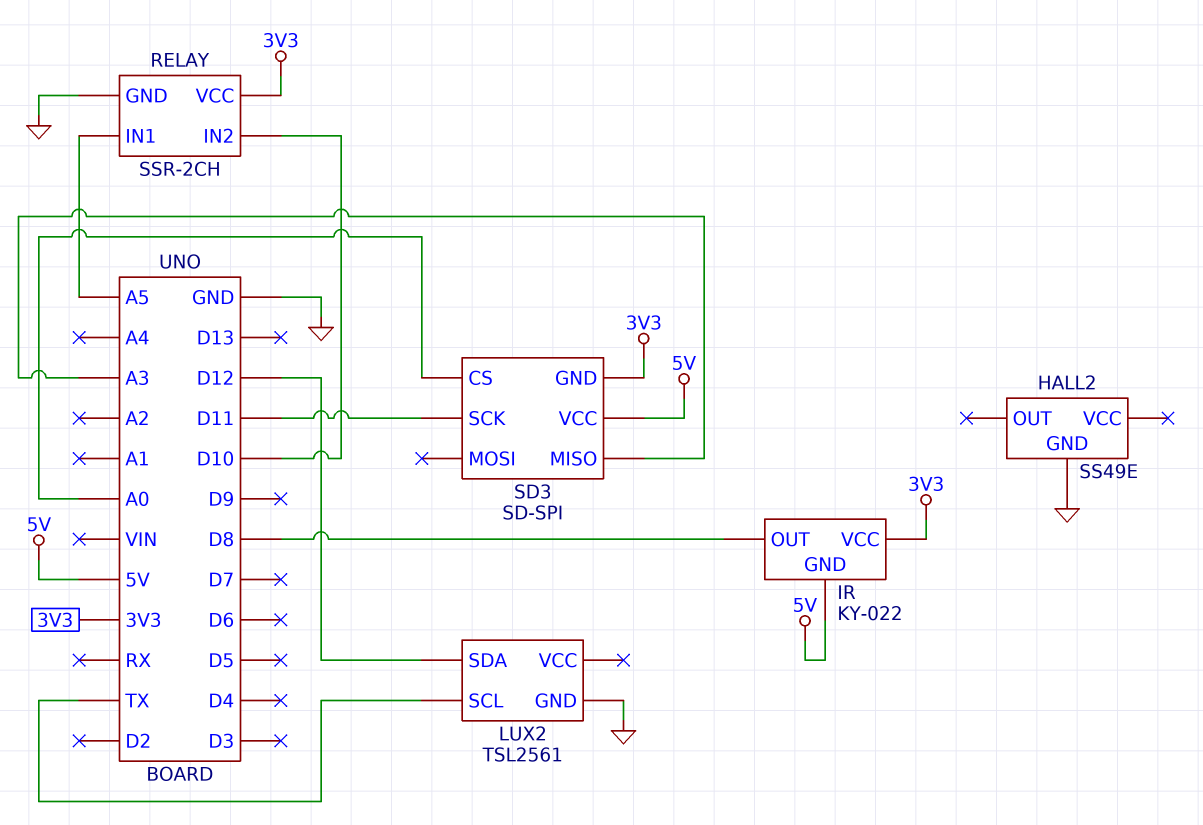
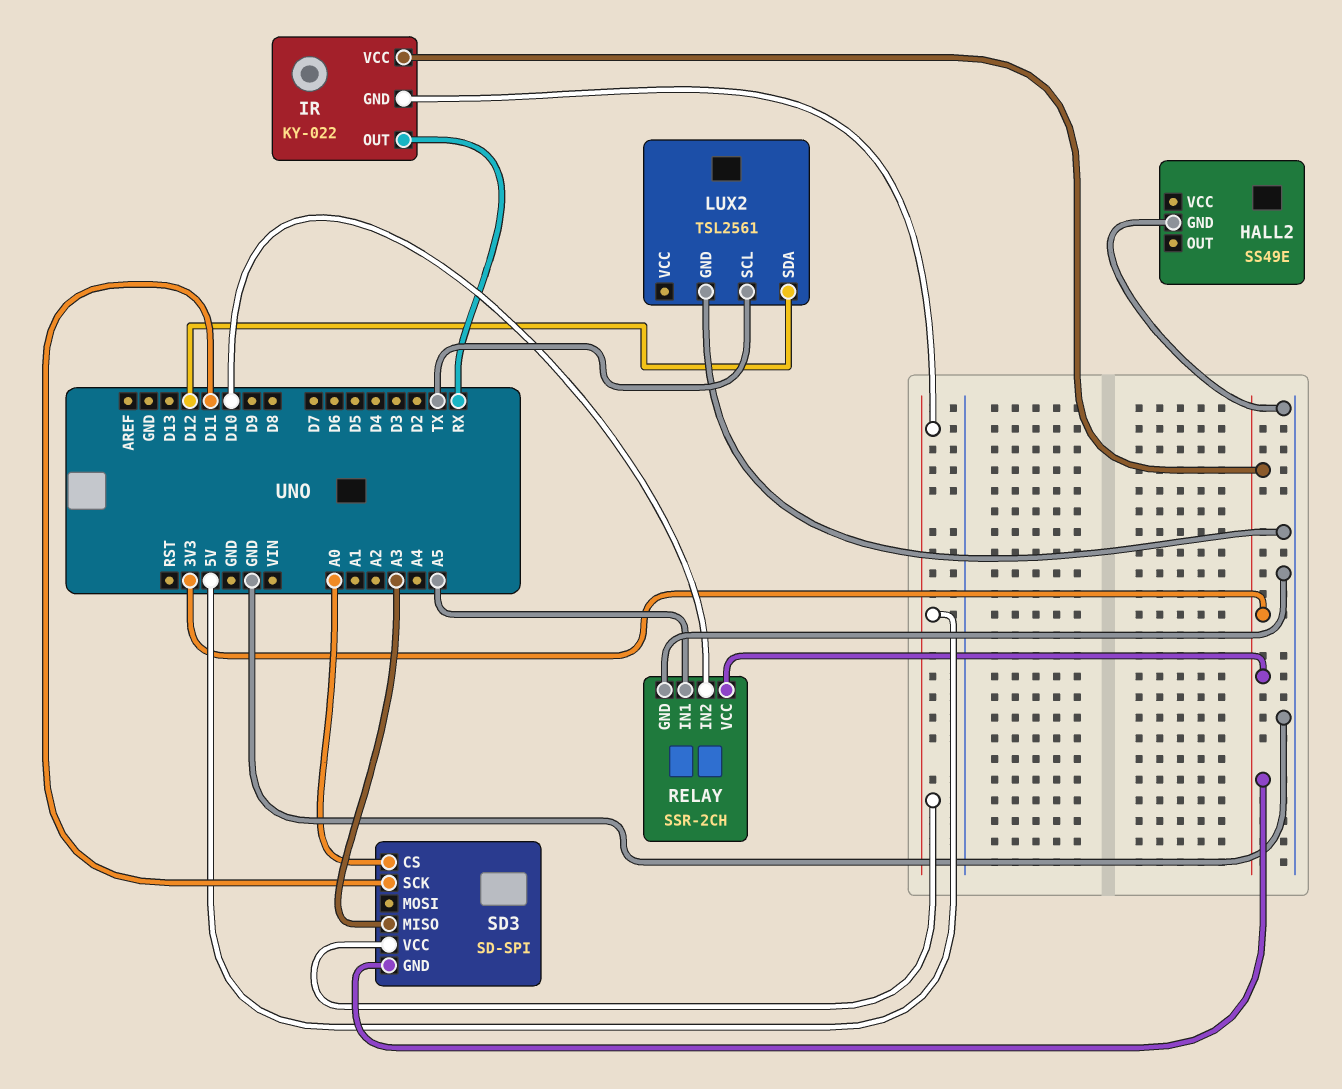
IR pin OUT: D8 -> RX

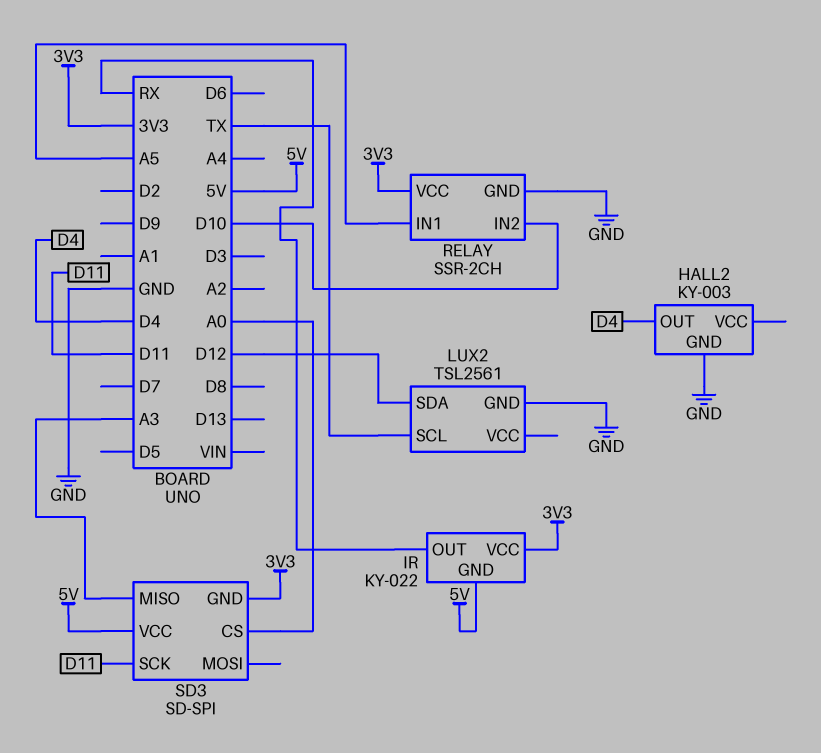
HALL2: SS49E -> KY-003
HALL2 pin OUT: none -> D4

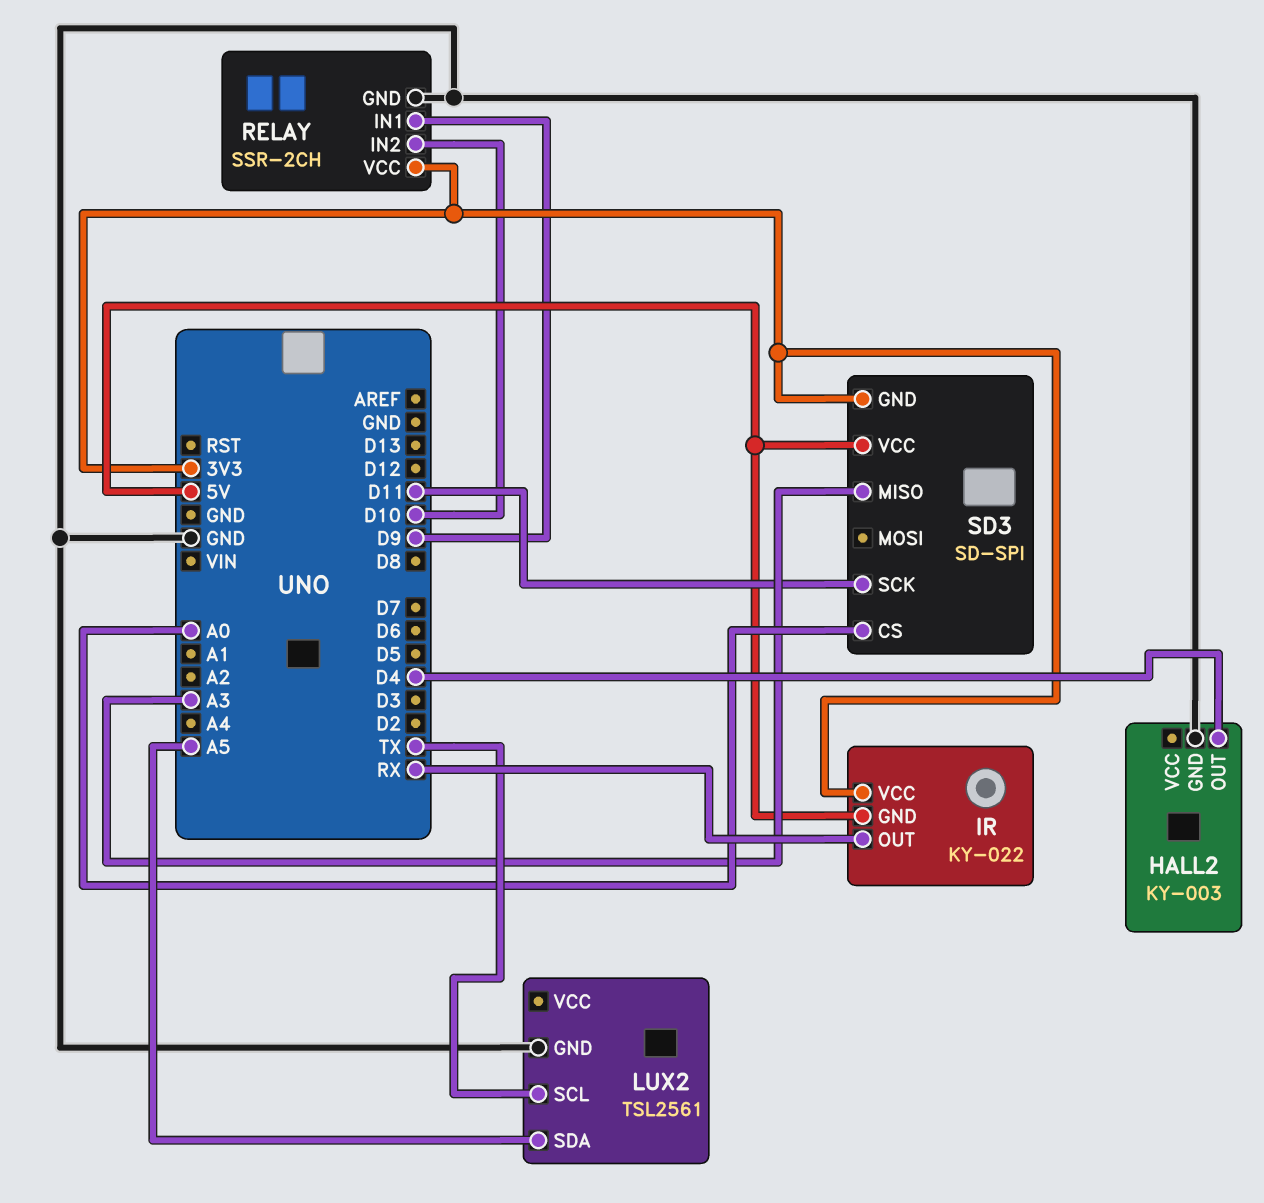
LUX2 pin SDA: D12 -> A5
RELAY pin IN1: A5 -> D9

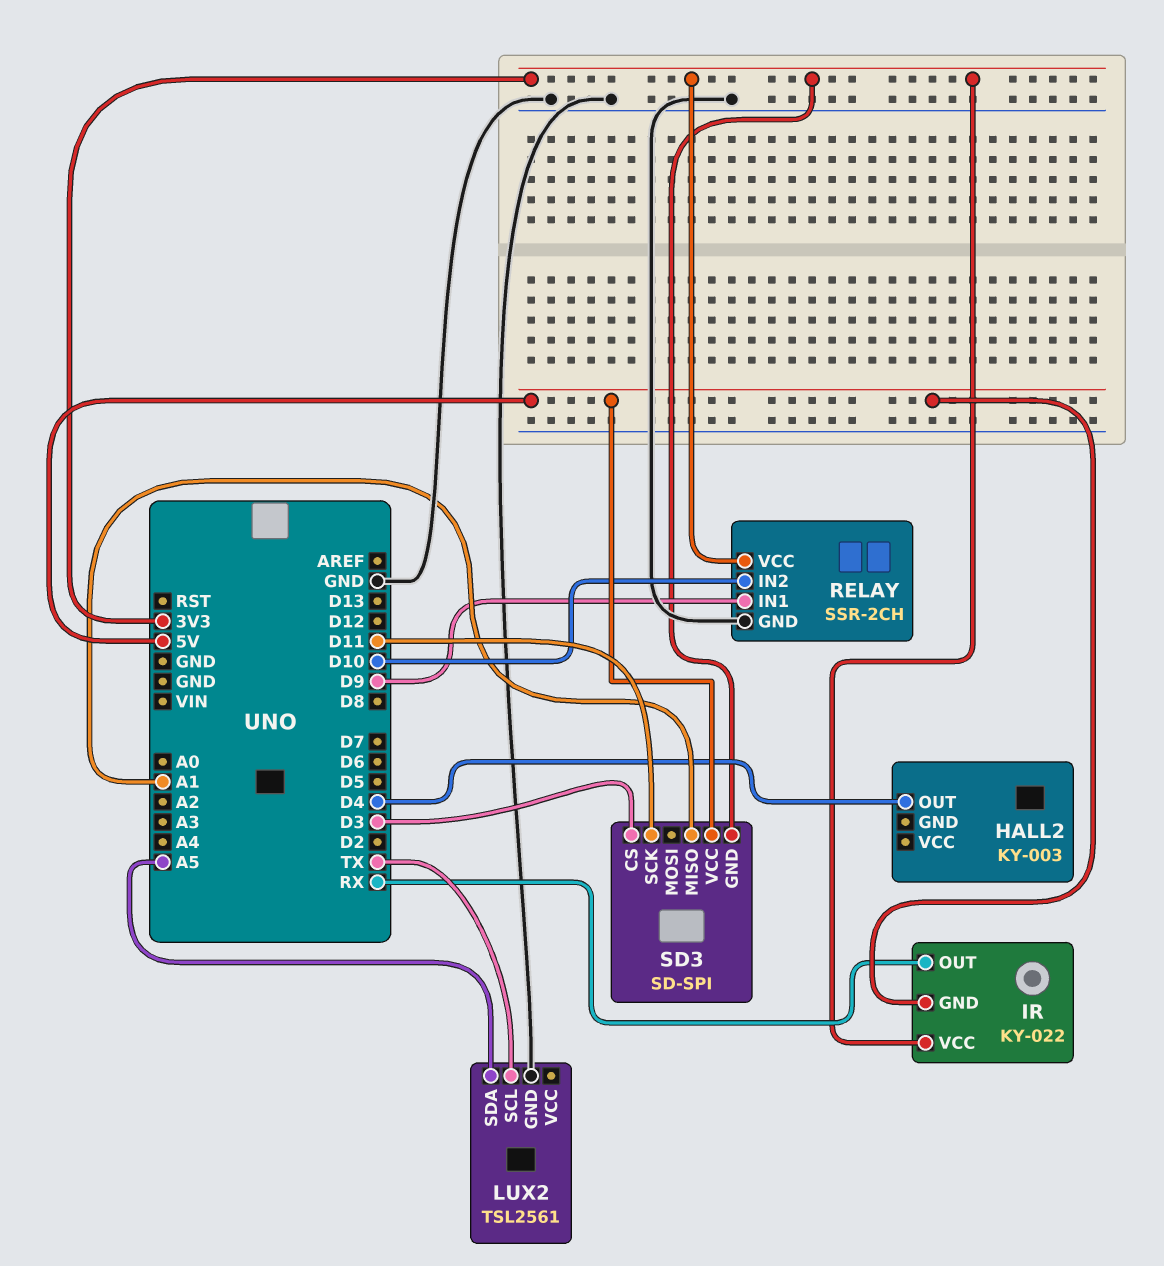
HALL2 pin GND: GND -> none
SD3 pin CS: A0 -> D3
SD3 pin MISO: A3 -> A1

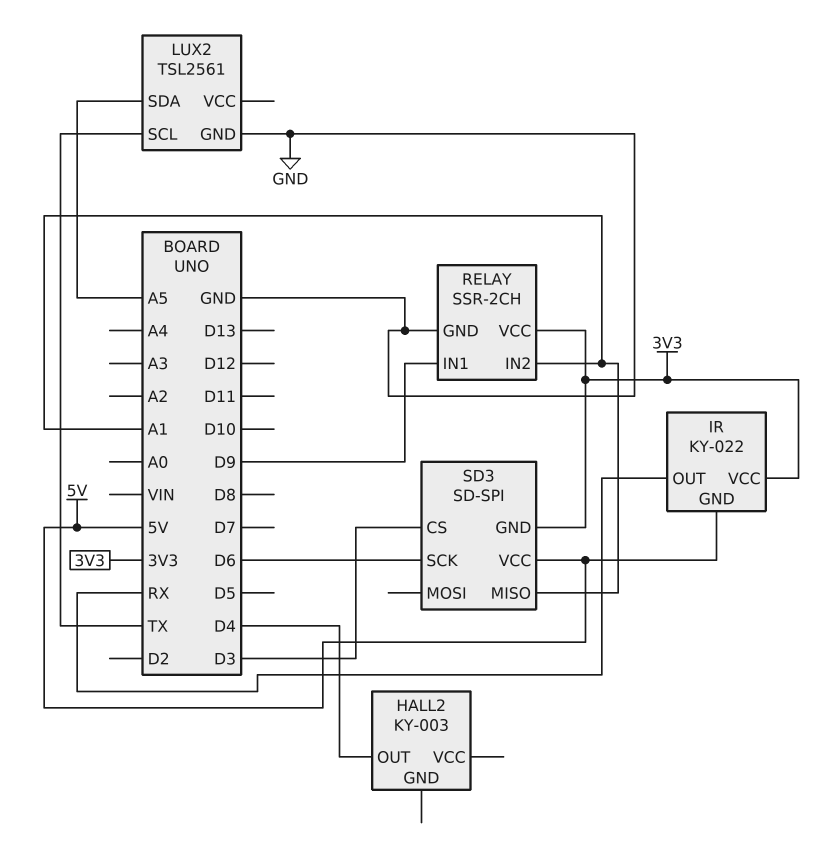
RELAY pin IN2: D10 -> A1
SD3 pin SCK: D11 -> D6

